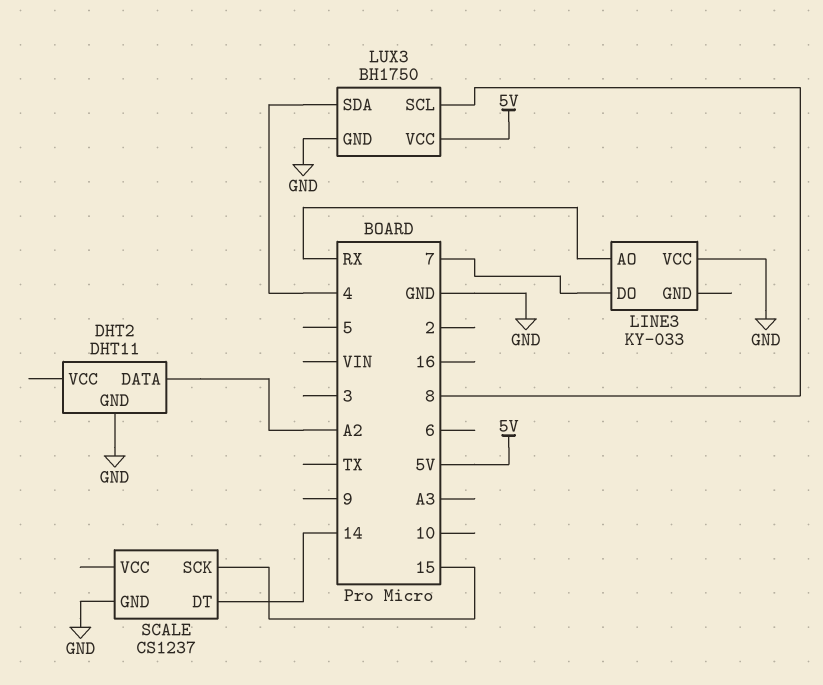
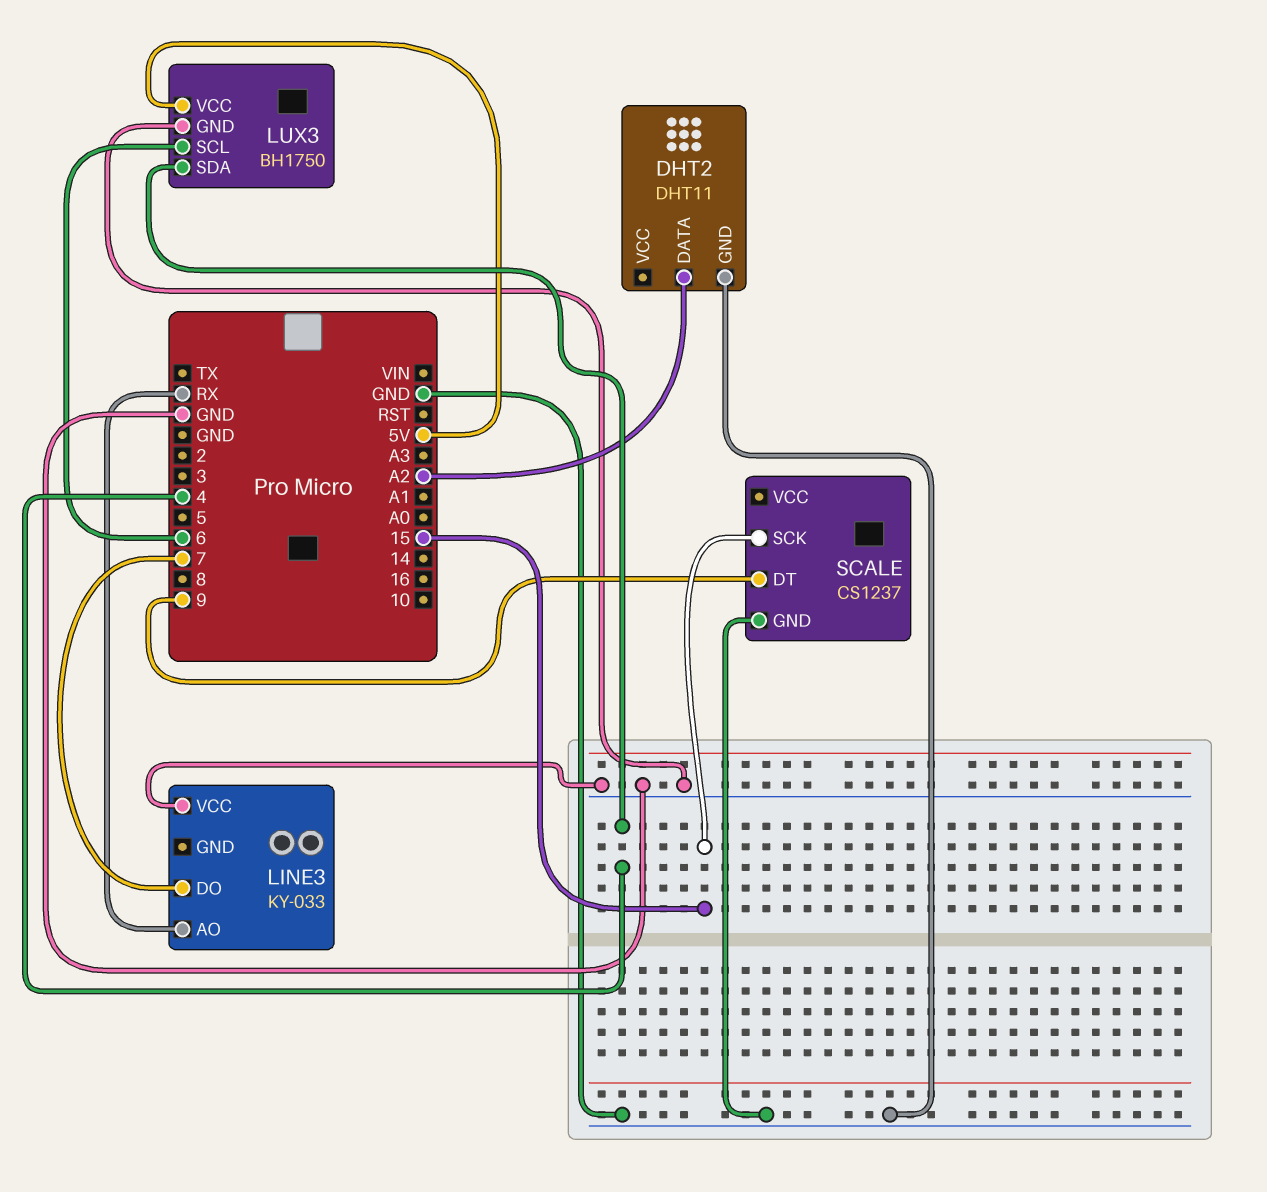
LUX3 pin SCL: 8 -> 6
SCALE pin DT: 14 -> 9

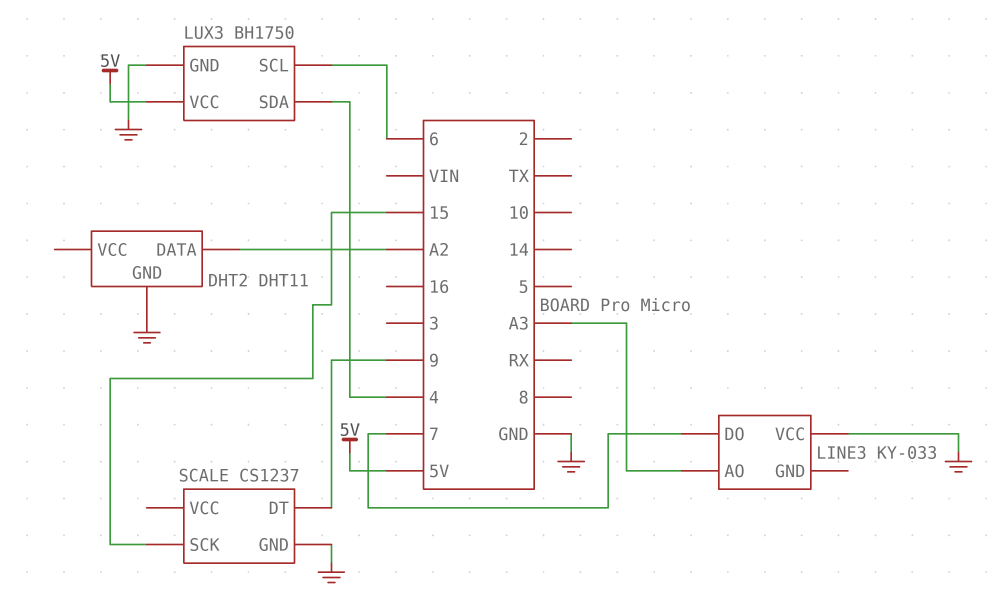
LINE3 pin AO: RX -> A3

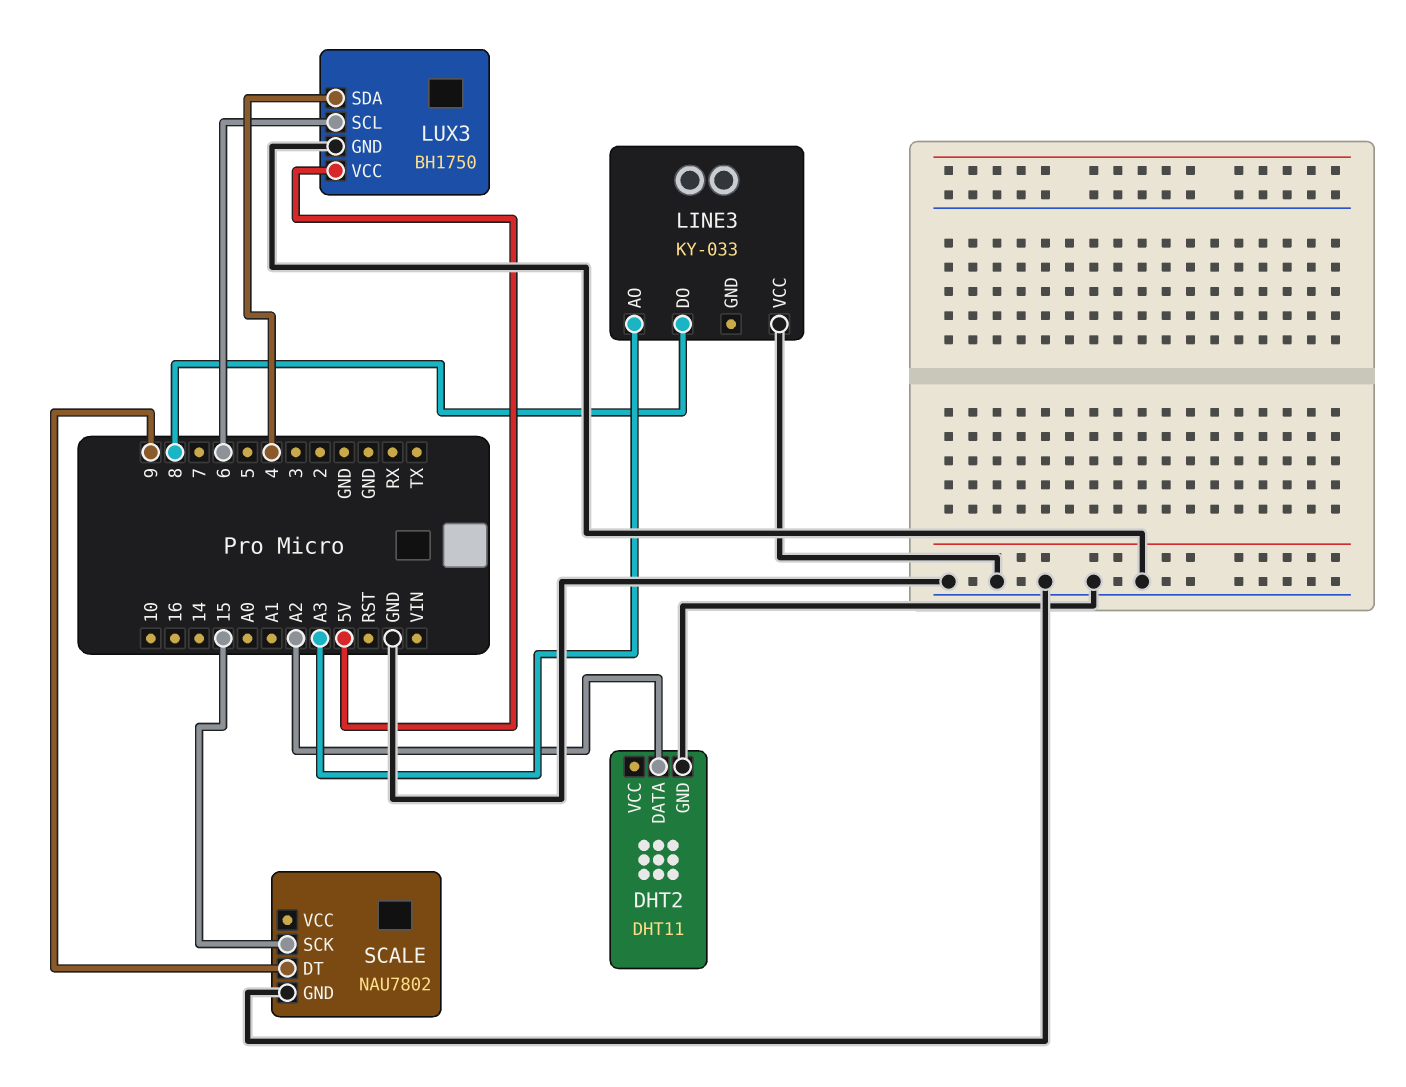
LINE3 pin DO: 7 -> 8
SCALE: CS1237 -> NAU7802

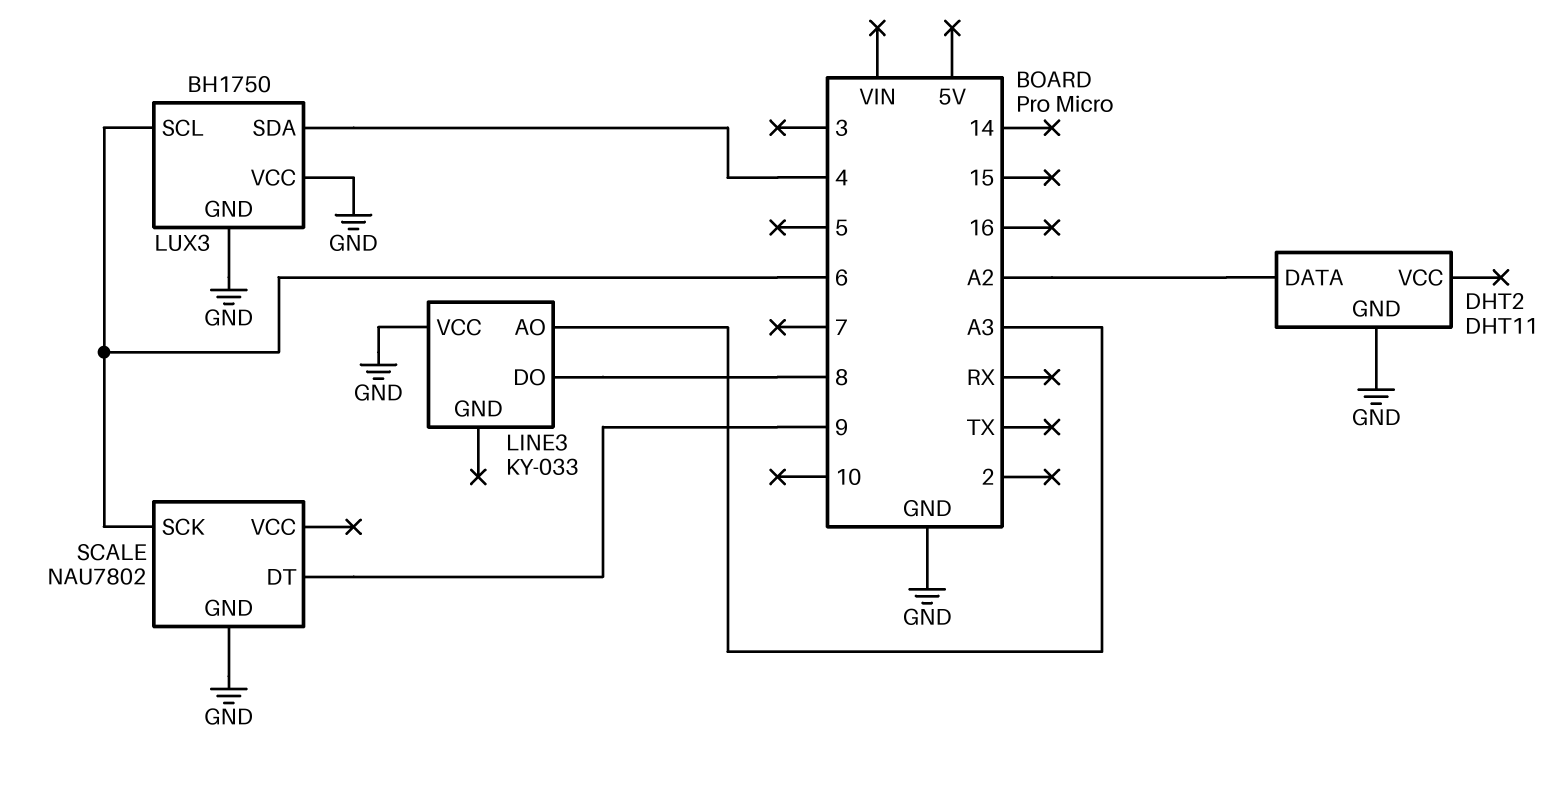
LUX3 pin VCC: 5V -> GND
SCALE pin SCK: 15 -> 6

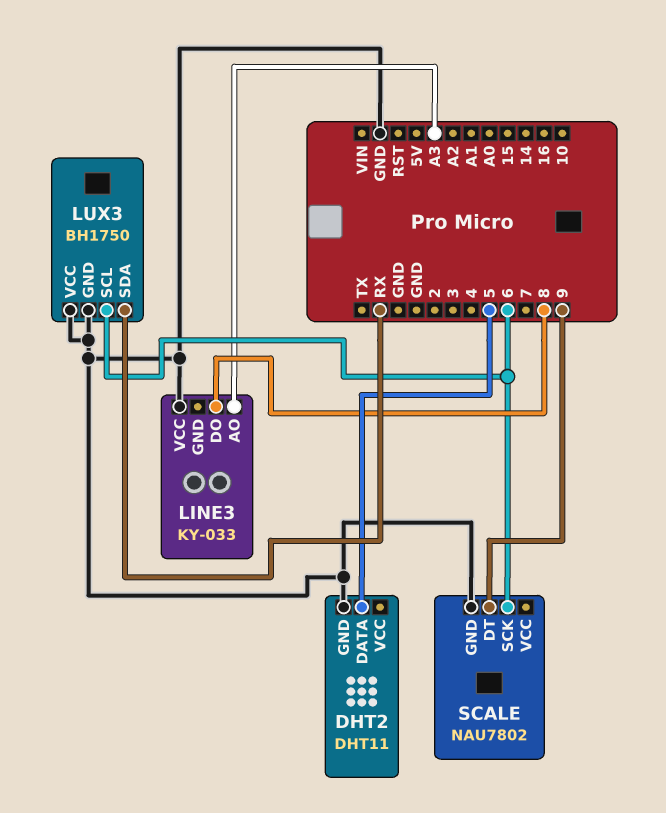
DHT2 pin DATA: A2 -> 5
LUX3 pin SDA: 4 -> RX

